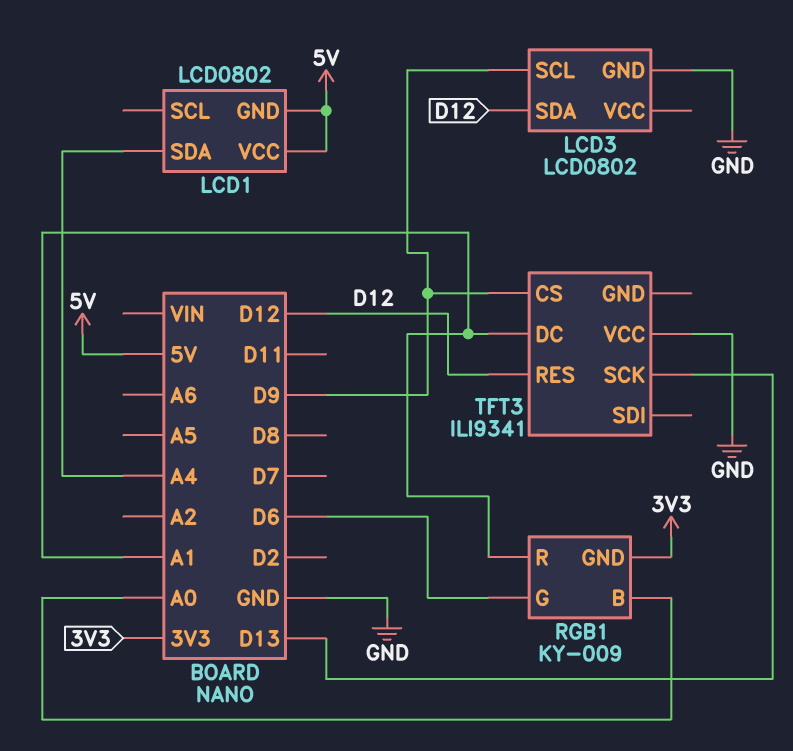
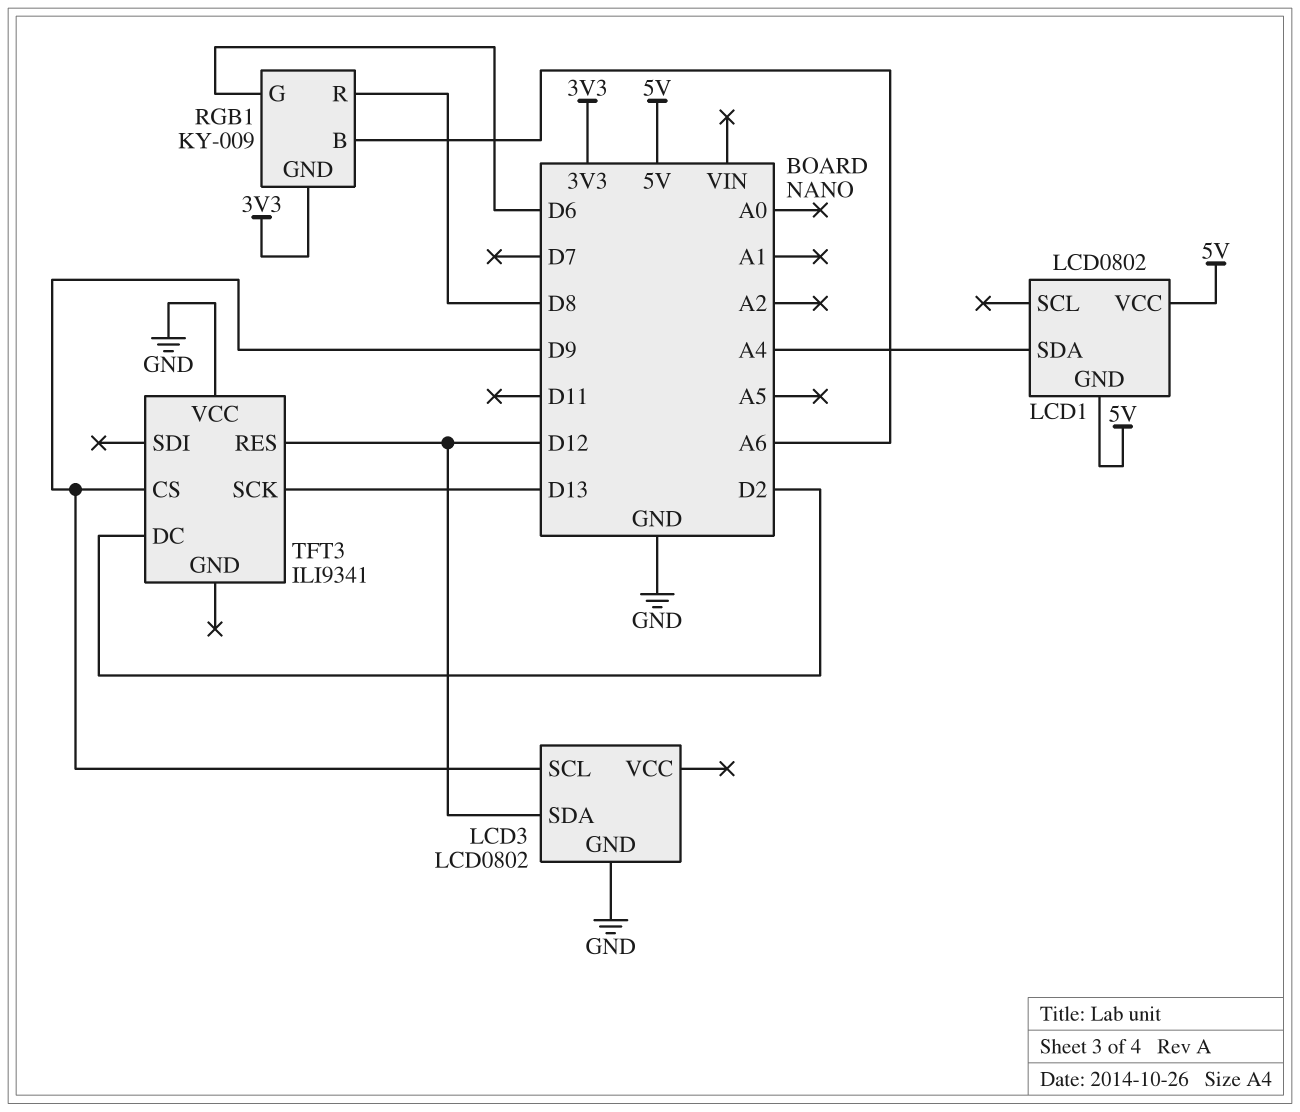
RGB1 pin B: A0 -> A6
RGB1 pin R: A1 -> D8
TFT3 pin DC: A1 -> D2

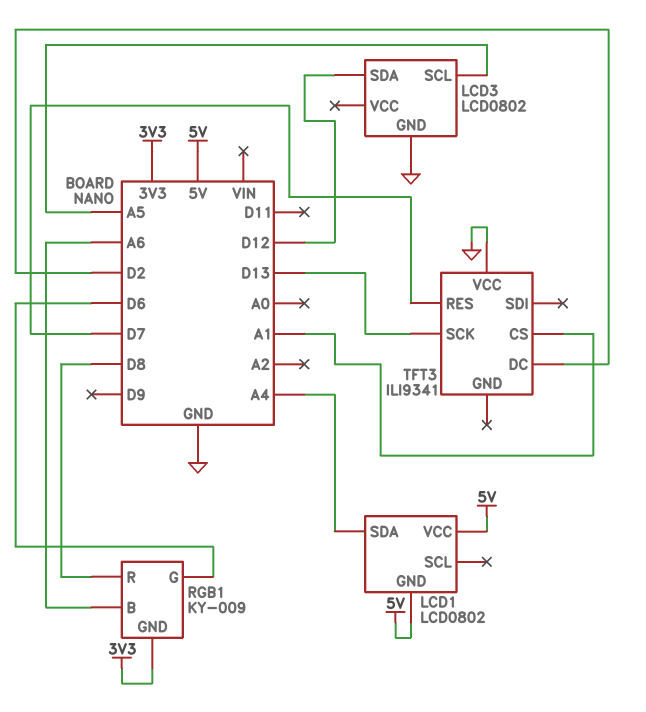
LCD3 pin SCL: D9 -> A5
TFT3 pin CS: D9 -> A1
TFT3 pin RES: D12 -> D7

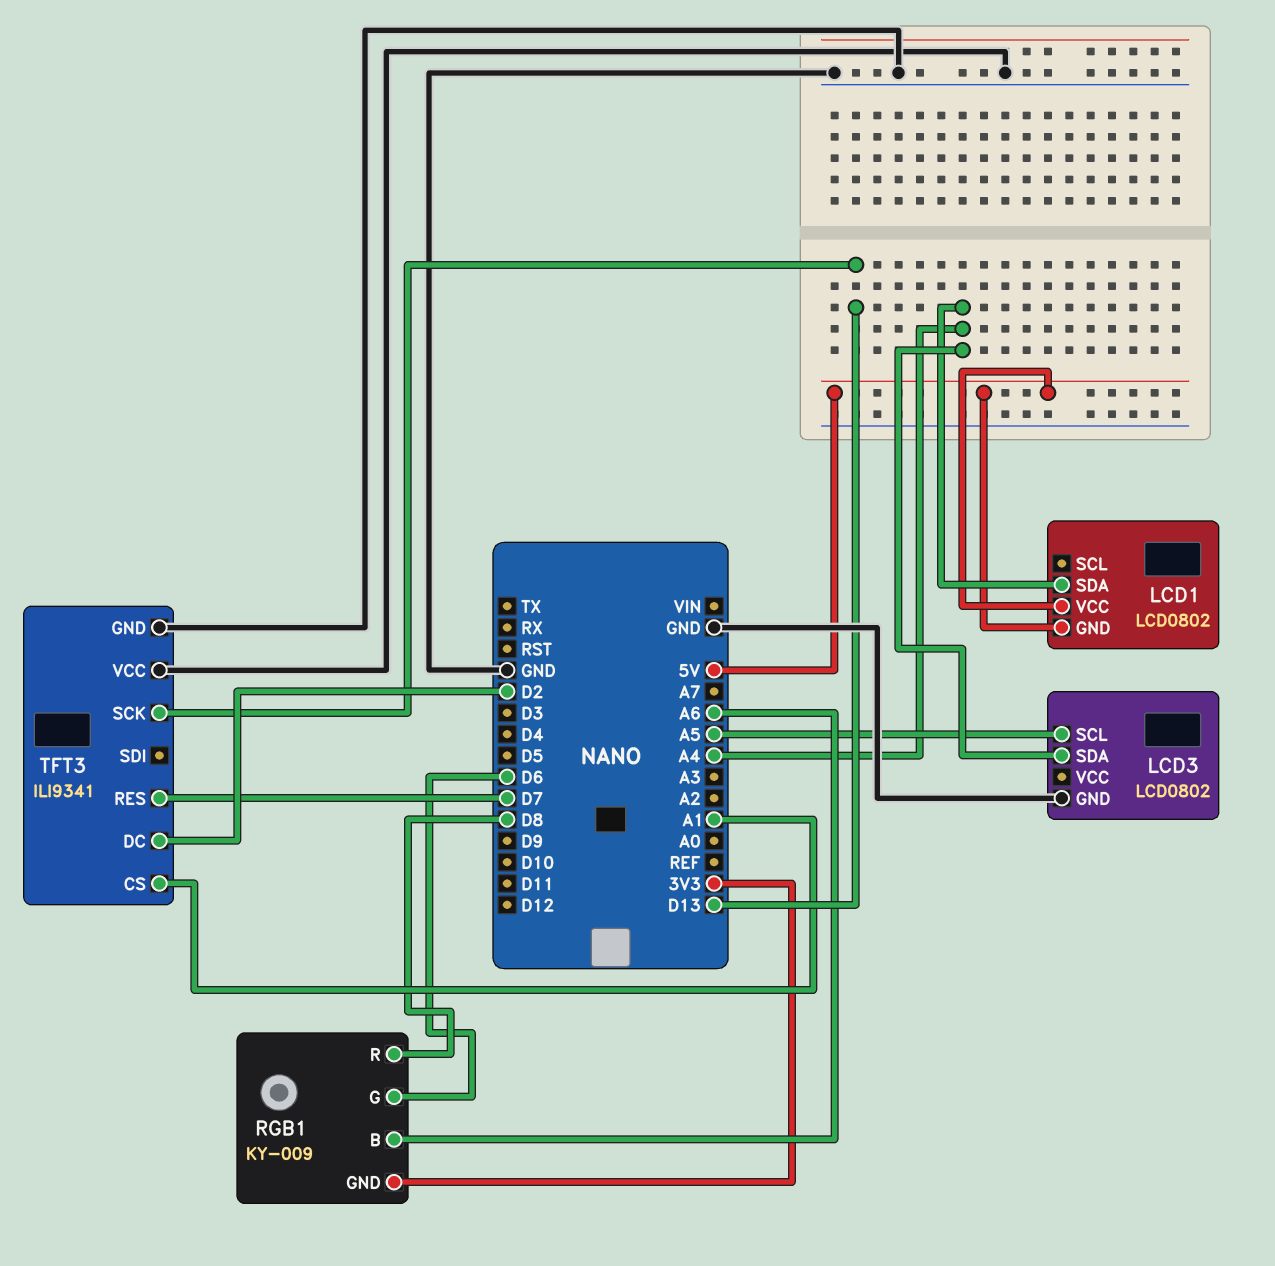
LCD3 pin SDA: D12 -> A4
TFT3 pin GND: none -> GND

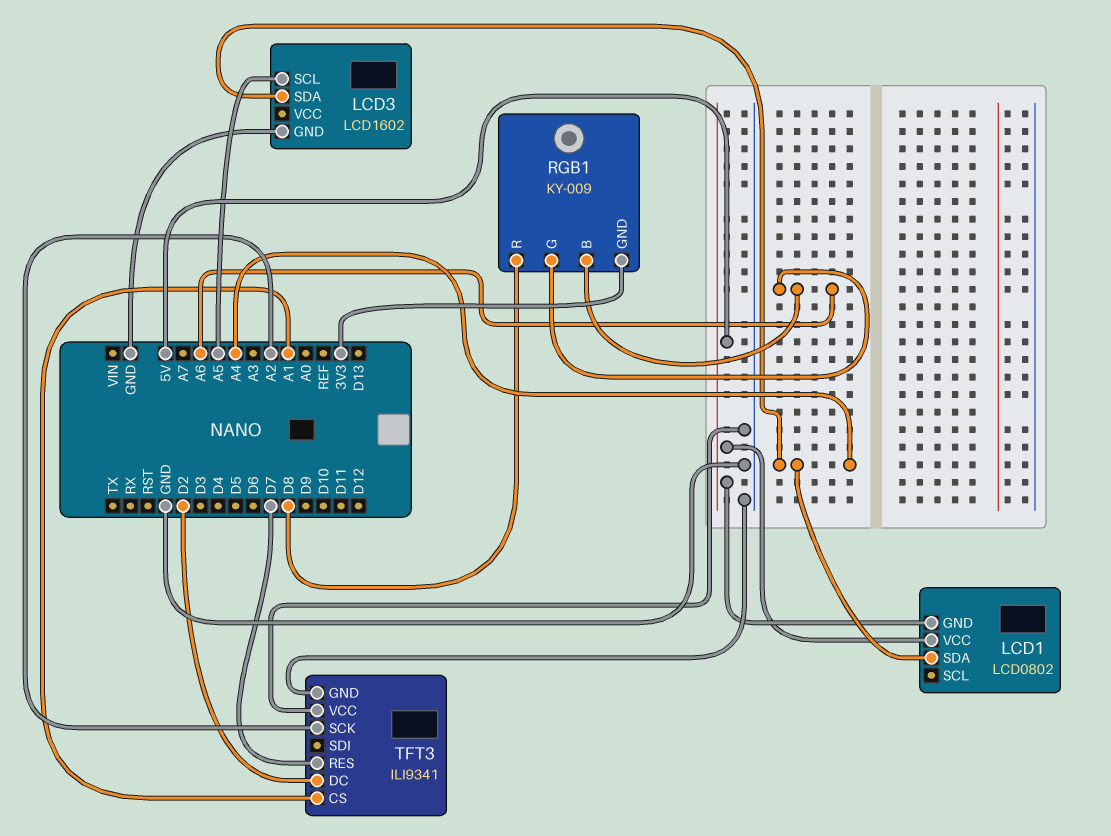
LCD3: LCD0802 -> LCD1602
RGB1 pin G: D6 -> A6
TFT3 pin SCK: D13 -> A2

